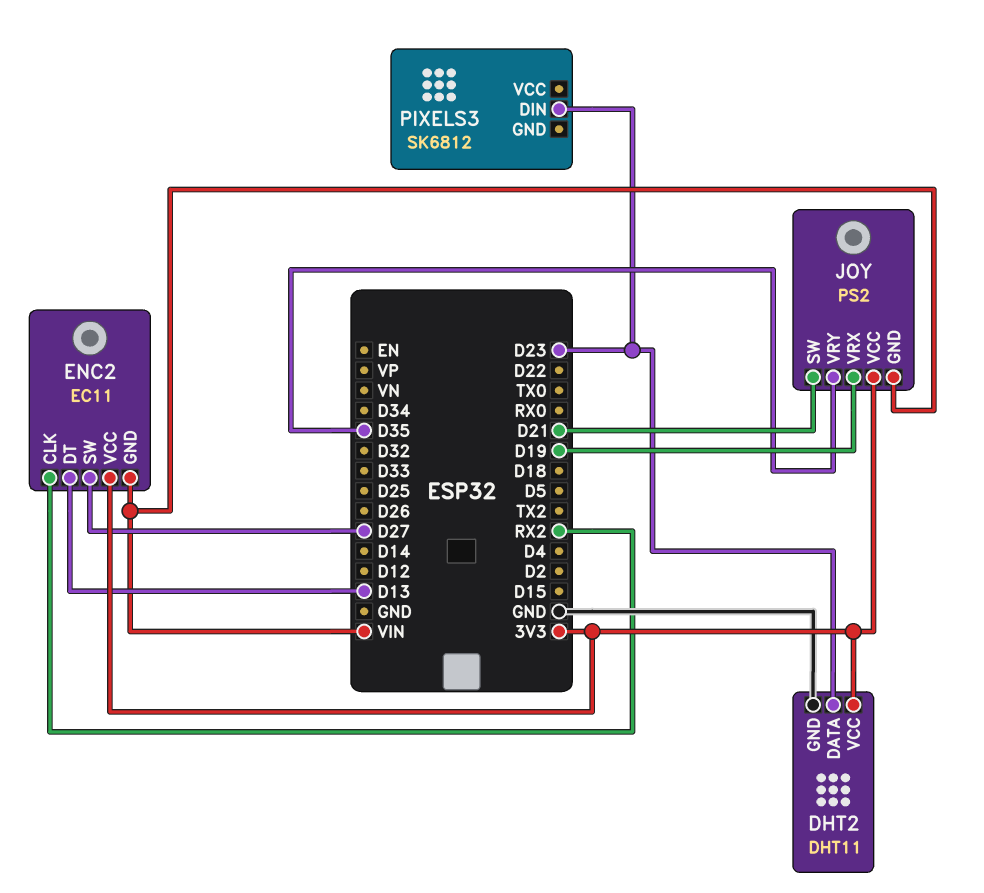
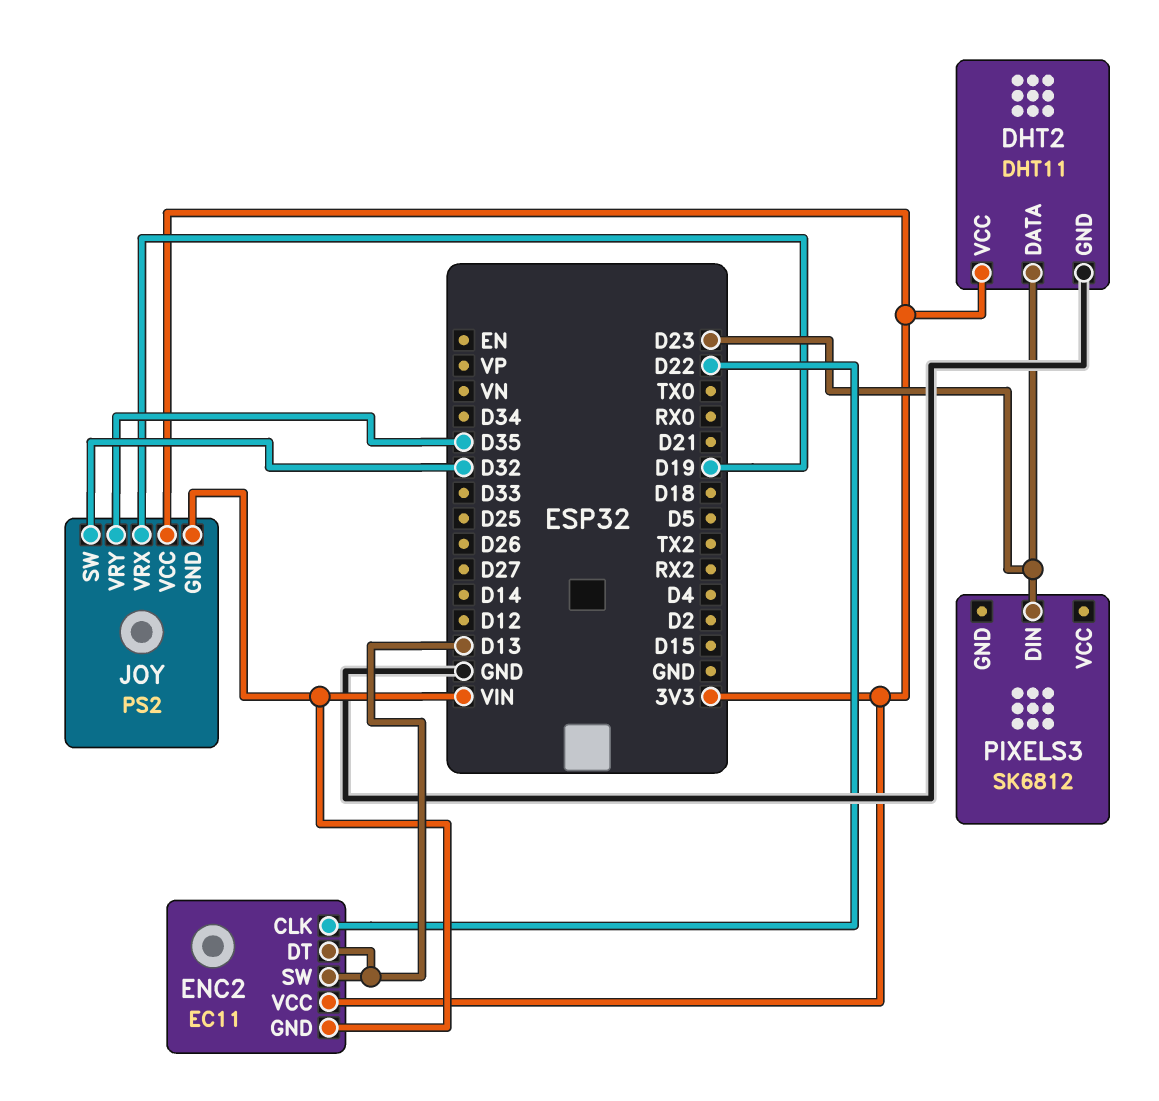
ENC2 pin CLK: RX2 -> D22
ENC2 pin SW: D27 -> D13
JOY pin SW: D21 -> D32

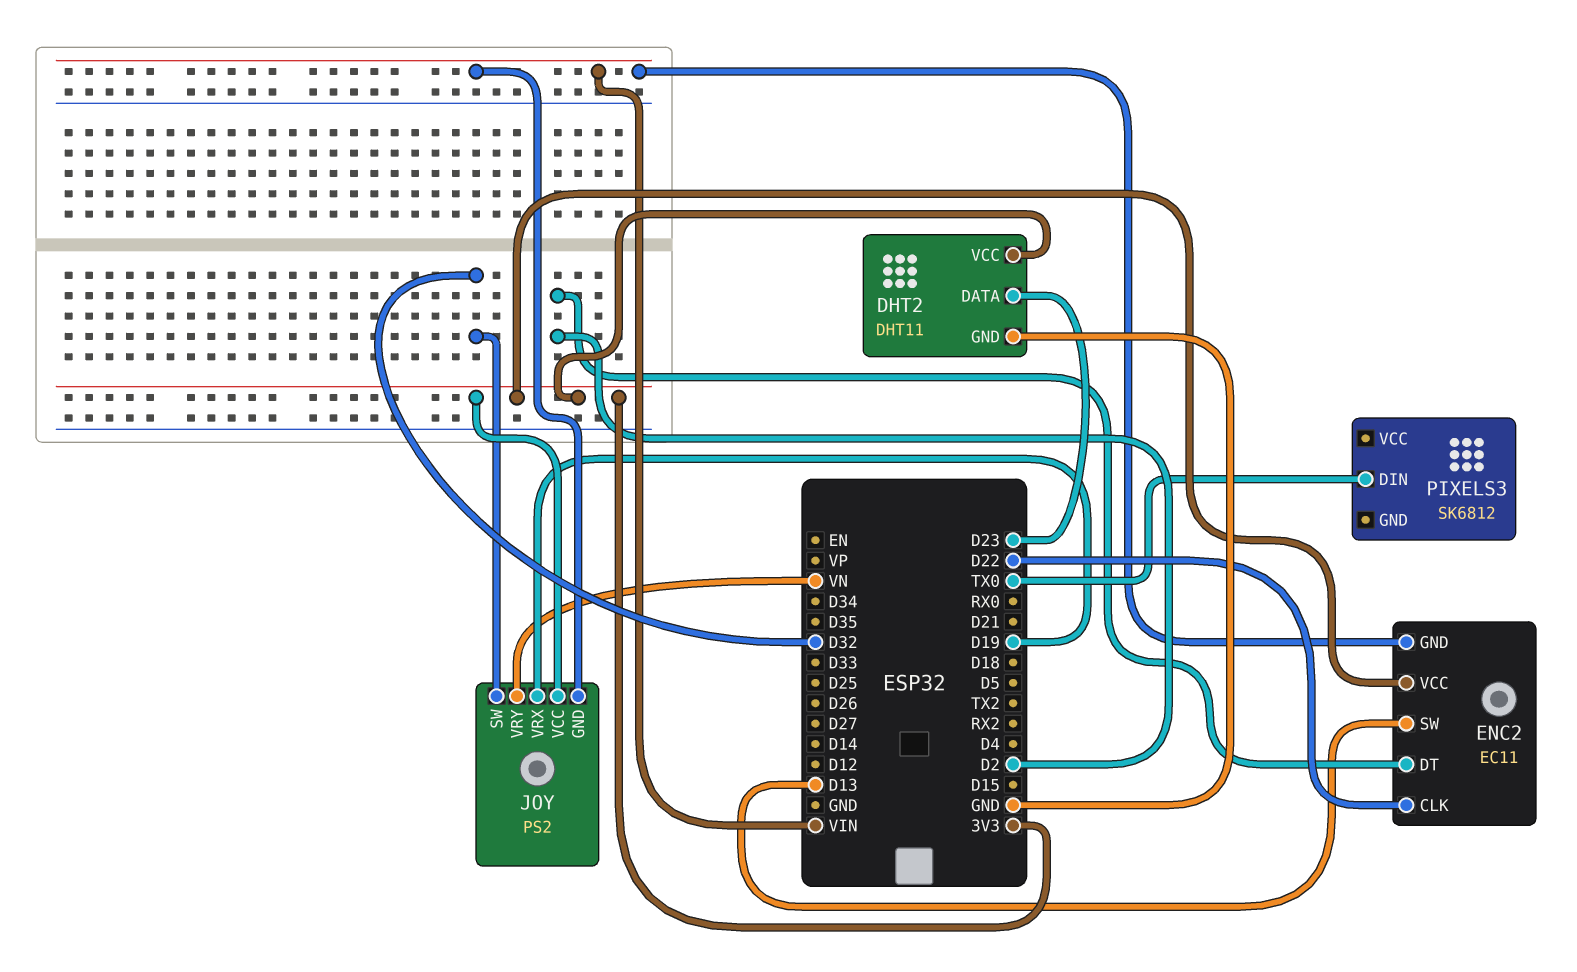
ENC2 pin DT: D13 -> D2
JOY pin VRY: D35 -> VN
PIXELS3 pin DIN: D23 -> TX0

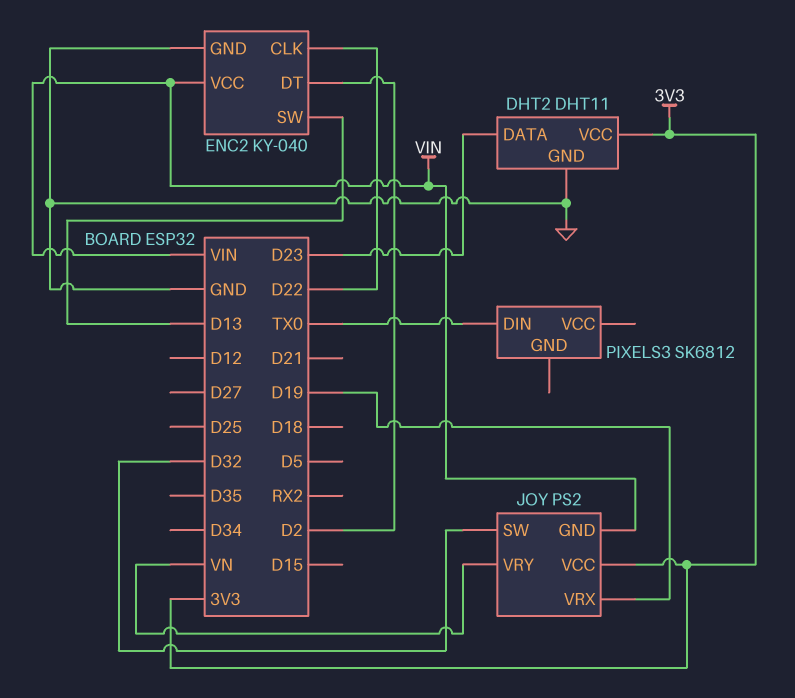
ENC2: EC11 -> KY-040
ENC2 pin GND: VIN -> GND
ENC2 pin VCC: 3V3 -> VIN

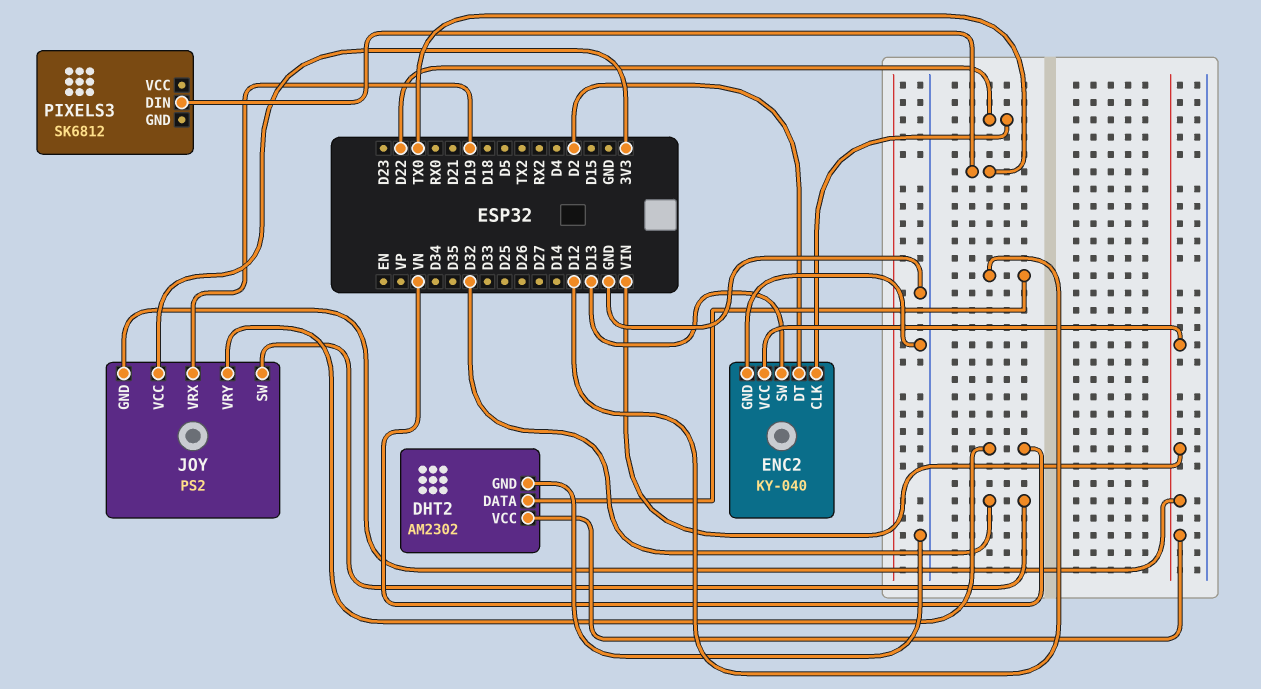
DHT2: DHT11 -> AM2302
DHT2 pin DATA: D23 -> D12
DHT2 pin VCC: 3V3 -> VIN

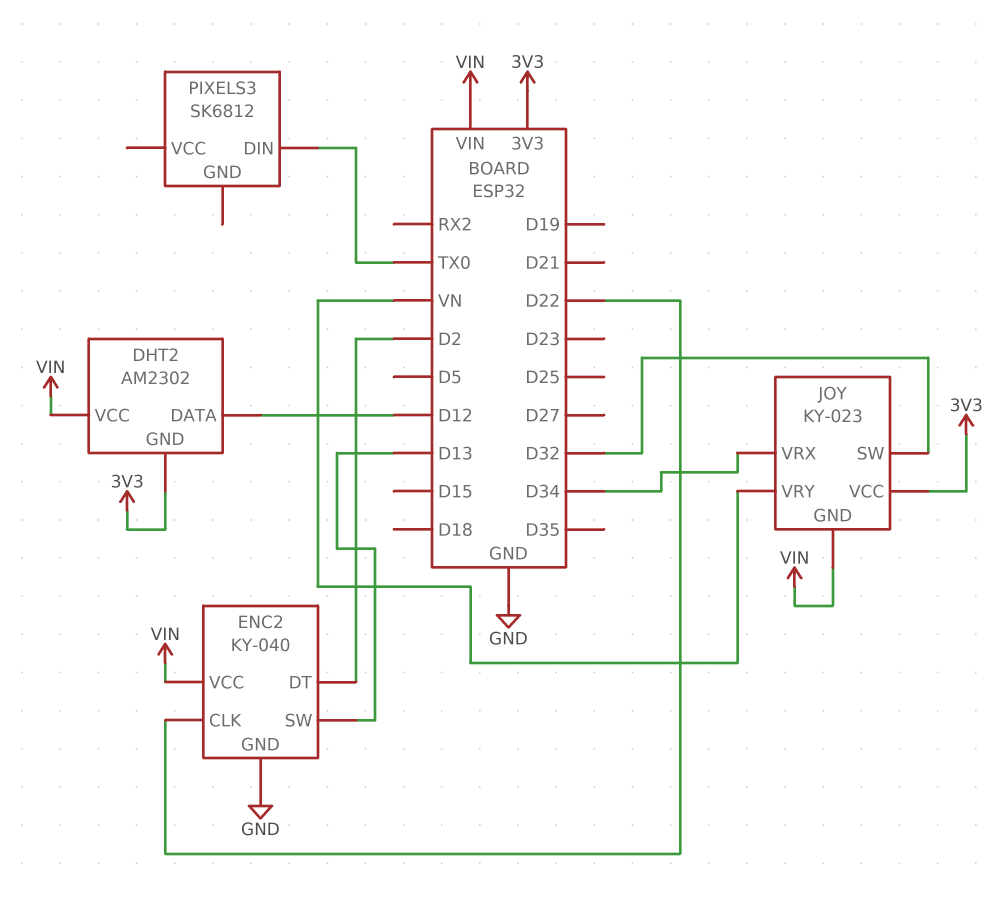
DHT2 pin GND: GND -> 3V3
JOY: PS2 -> KY-023
JOY pin VRX: D19 -> D34

